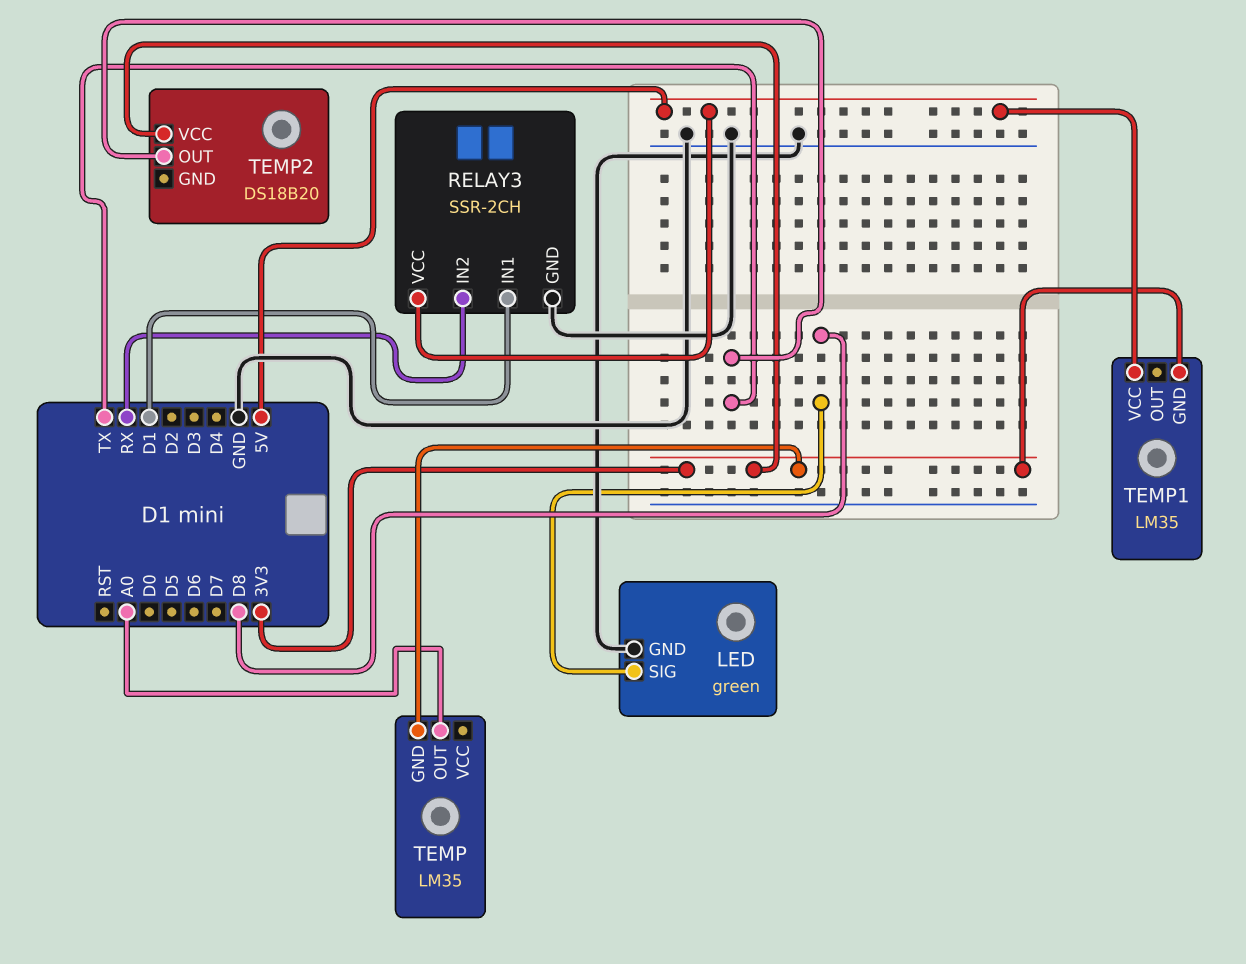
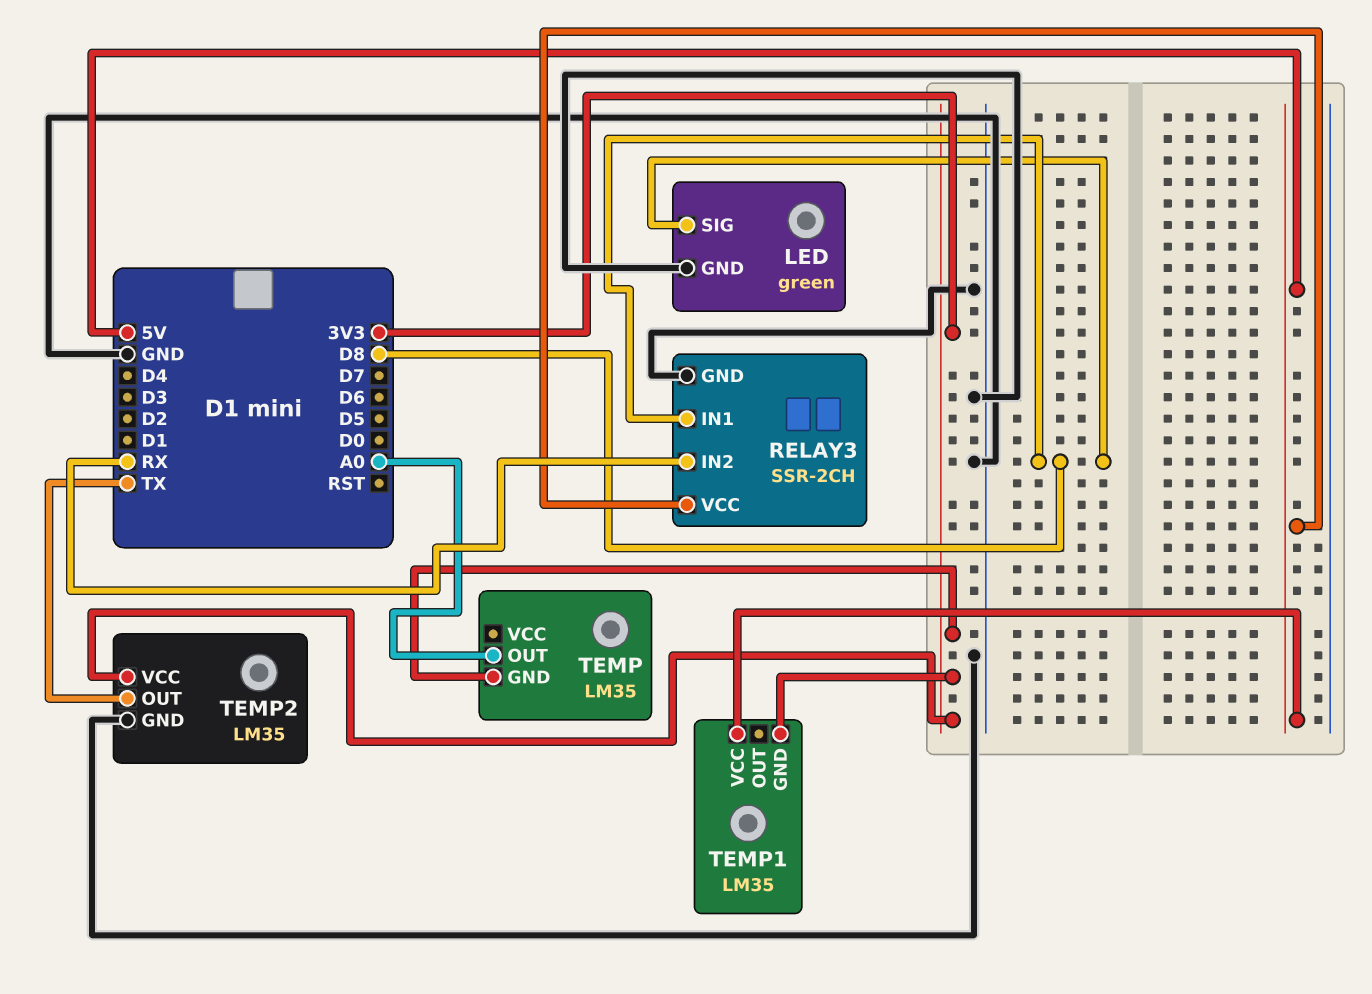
RELAY3 pin IN1: D1 -> D8
TEMP2: DS18B20 -> LM35
TEMP2 pin GND: none -> GND

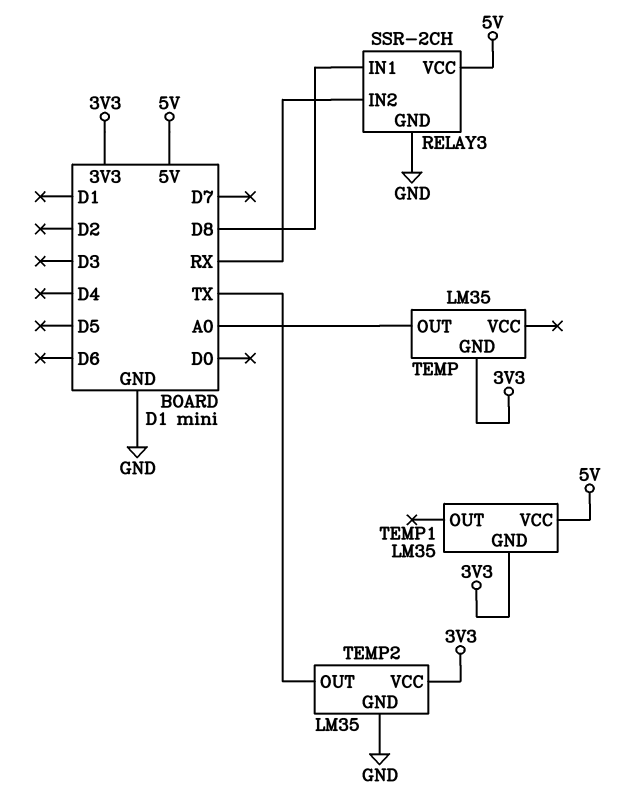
LED: green -> none
LED pin GND: GND -> none
LED pin SIG: D8 -> none

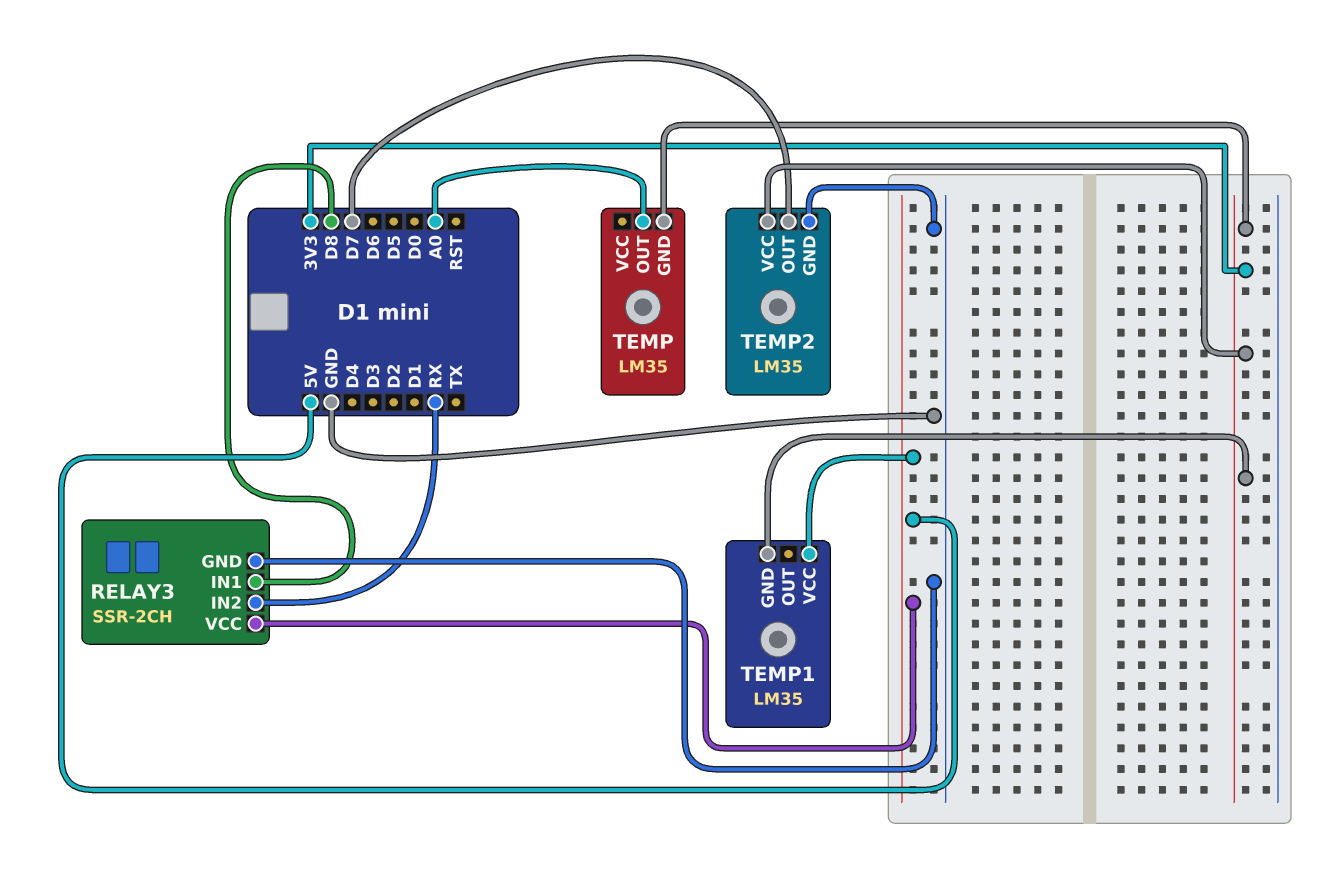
TEMP2 pin OUT: TX -> D7

